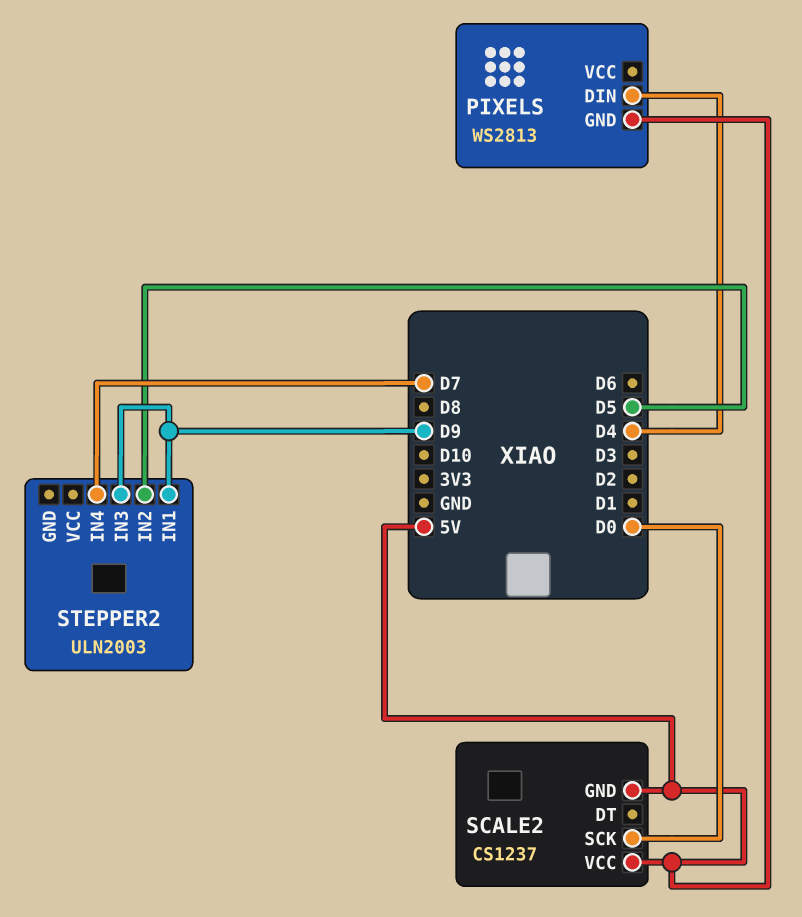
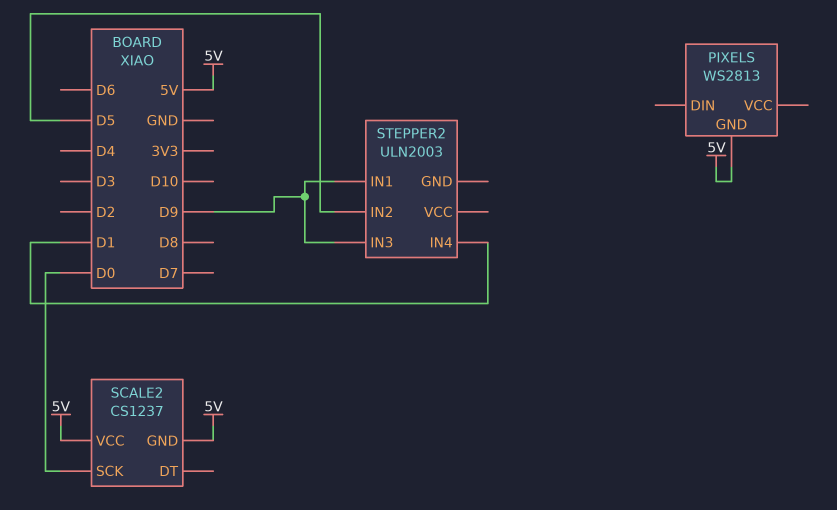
PIXELS pin DIN: D4 -> none
STEPPER2 pin IN4: D7 -> D1

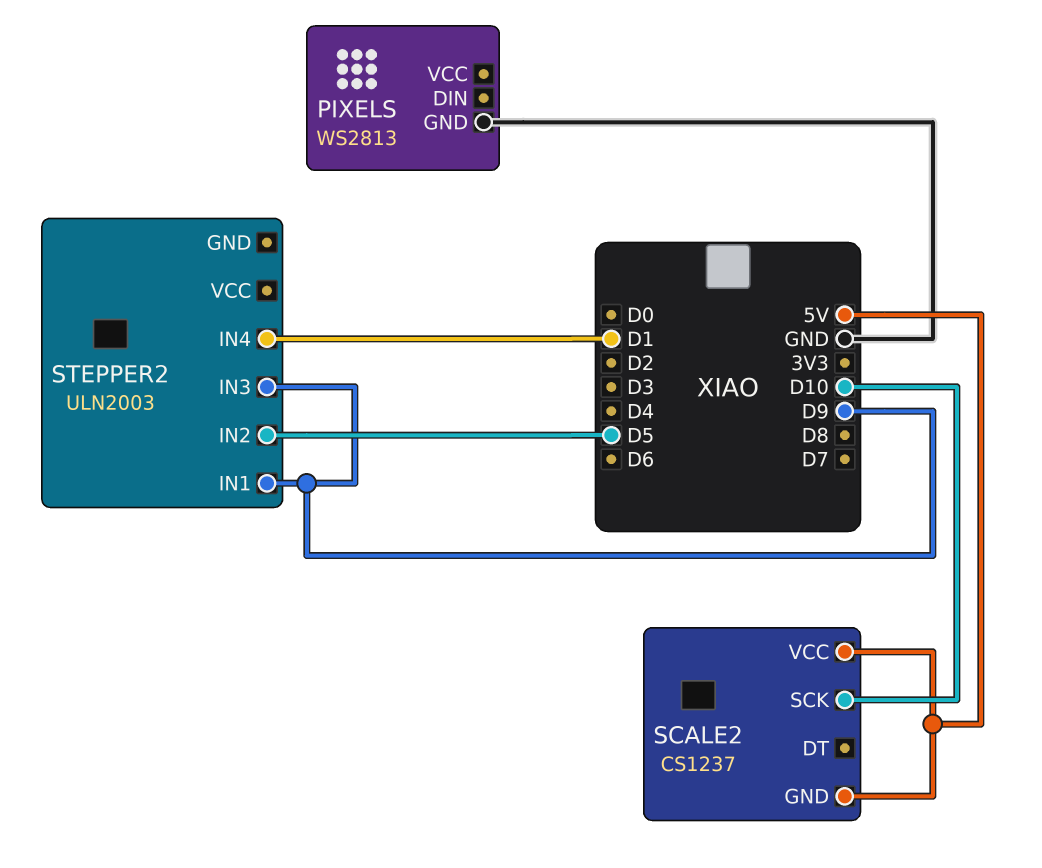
PIXELS pin GND: 5V -> GND
SCALE2 pin SCK: D0 -> D10

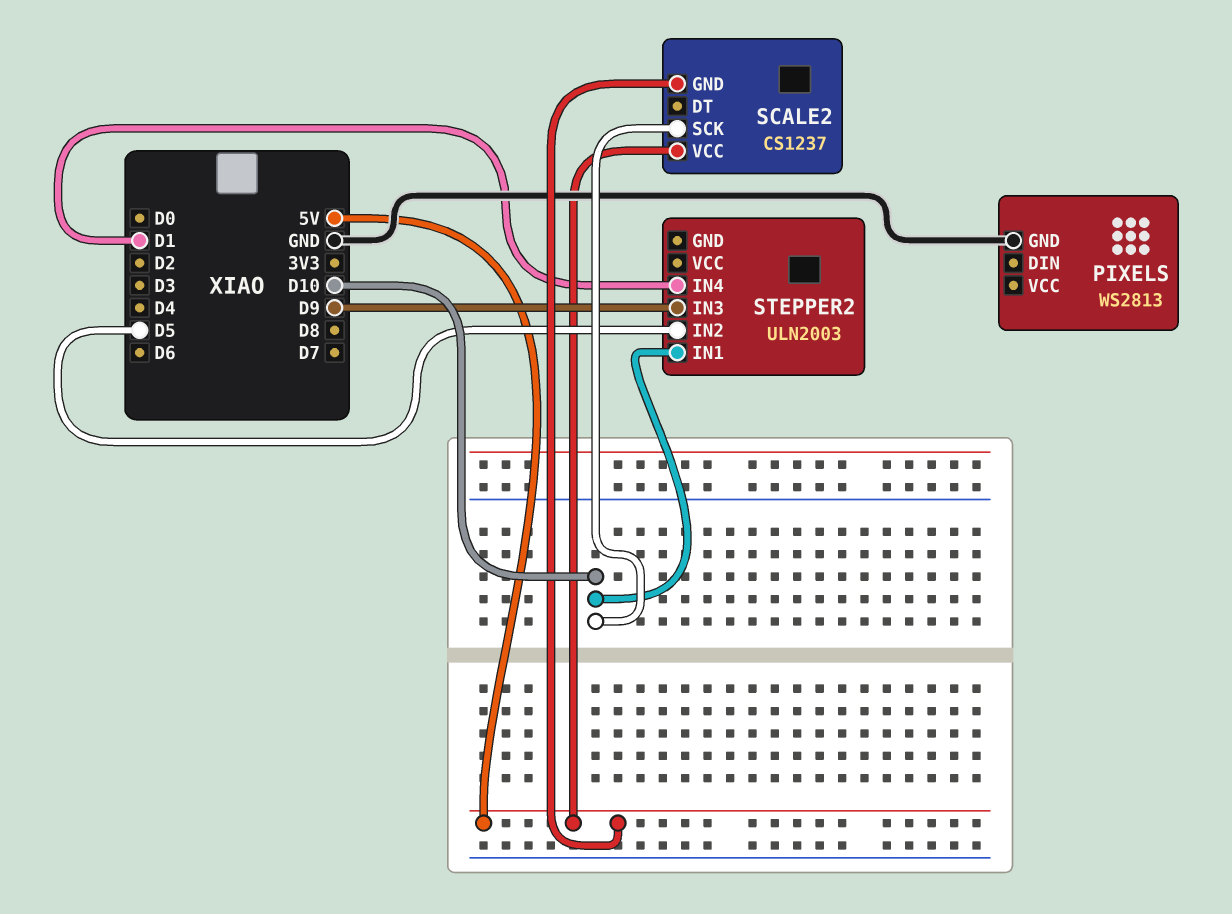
STEPPER2 pin IN1: D9 -> D10

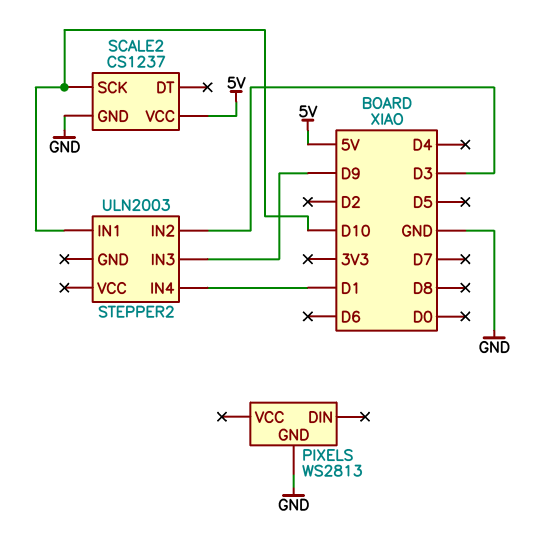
SCALE2 pin GND: 5V -> GND
STEPPER2 pin IN2: D5 -> D3

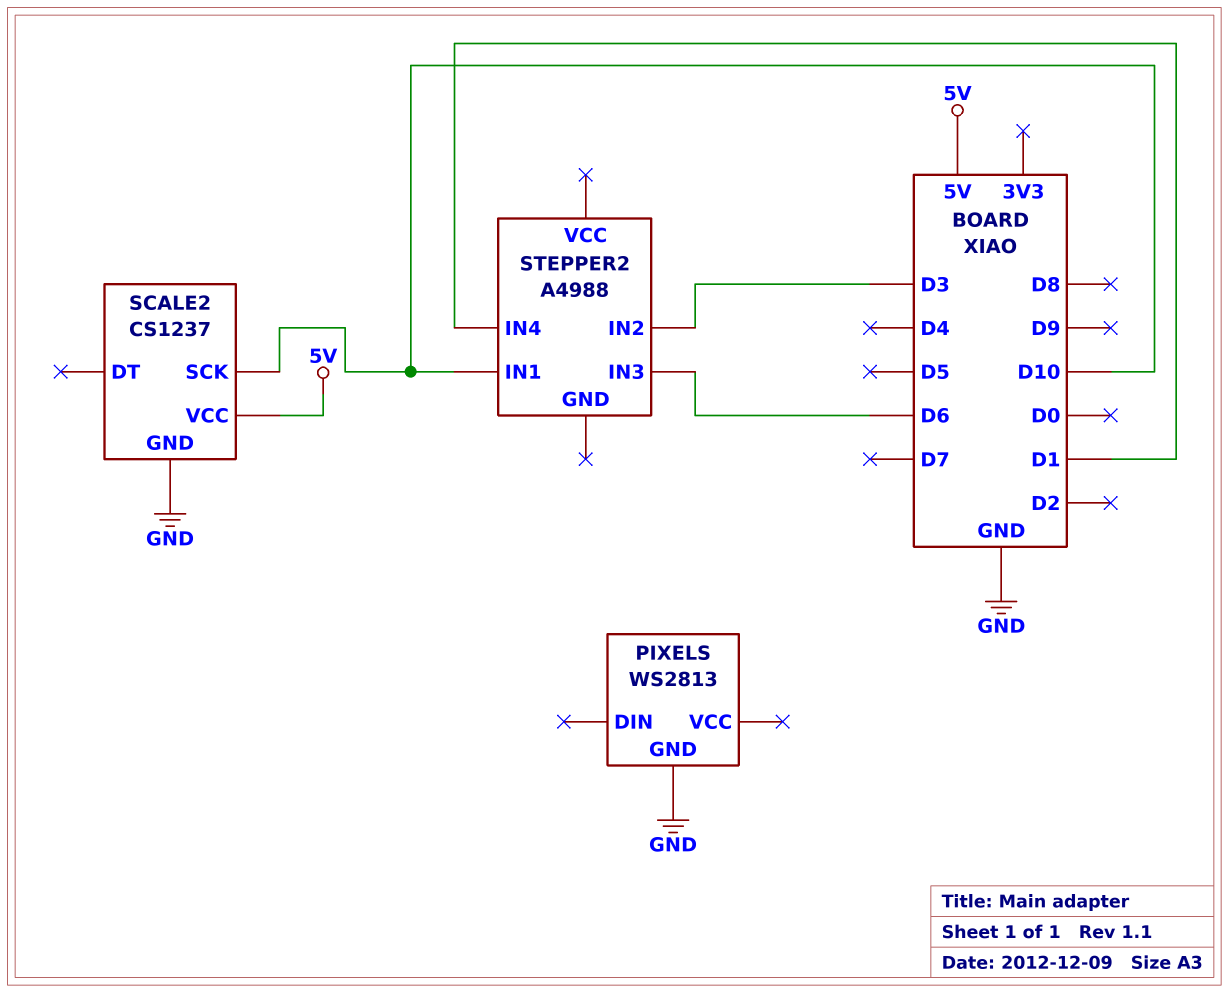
STEPPER2: ULN2003 -> A4988
STEPPER2 pin IN3: D9 -> D6

